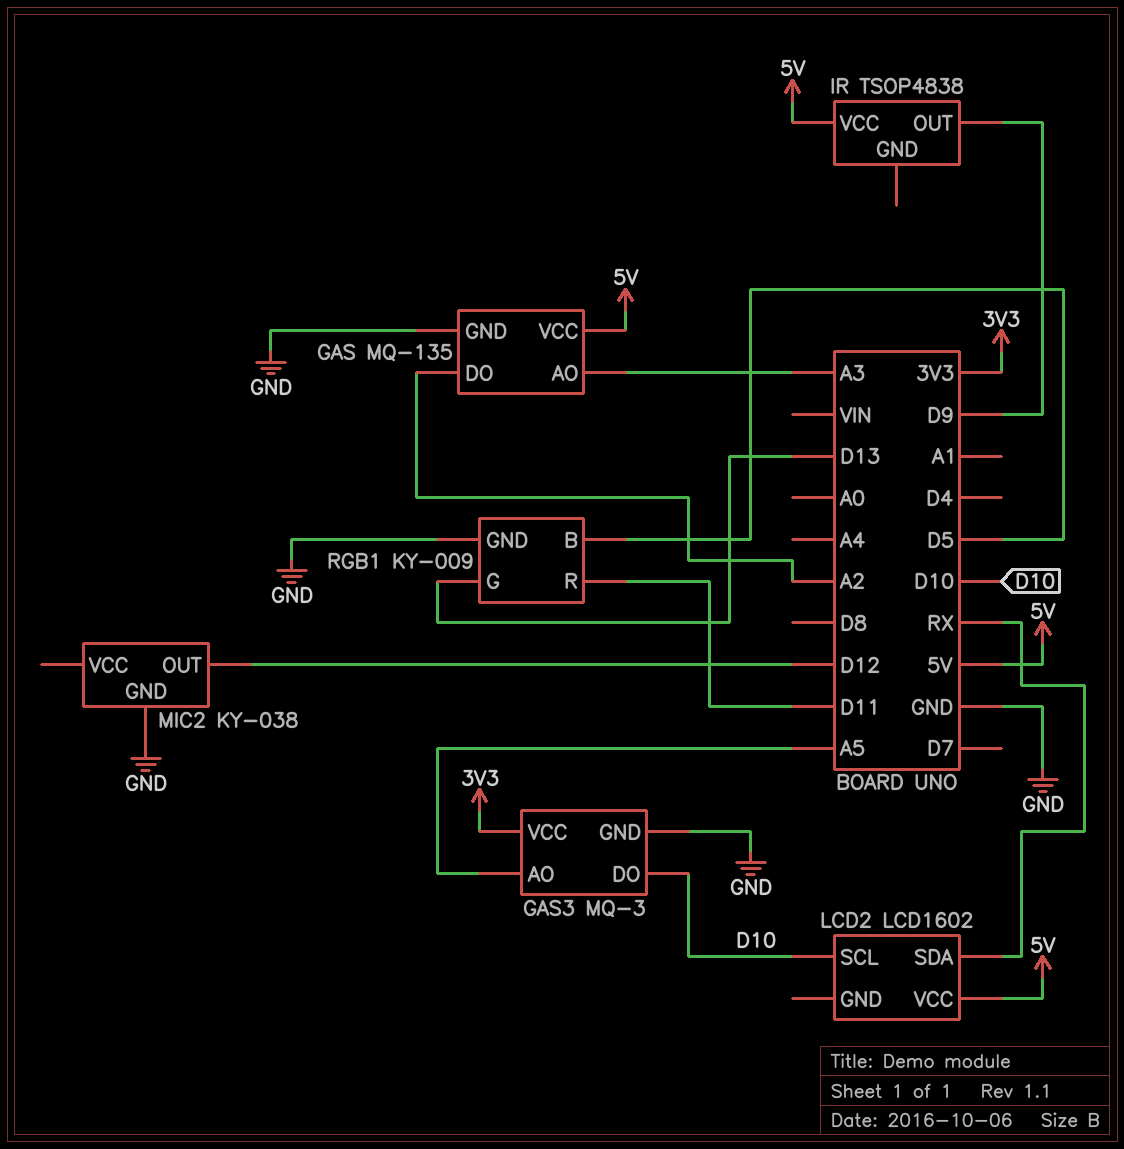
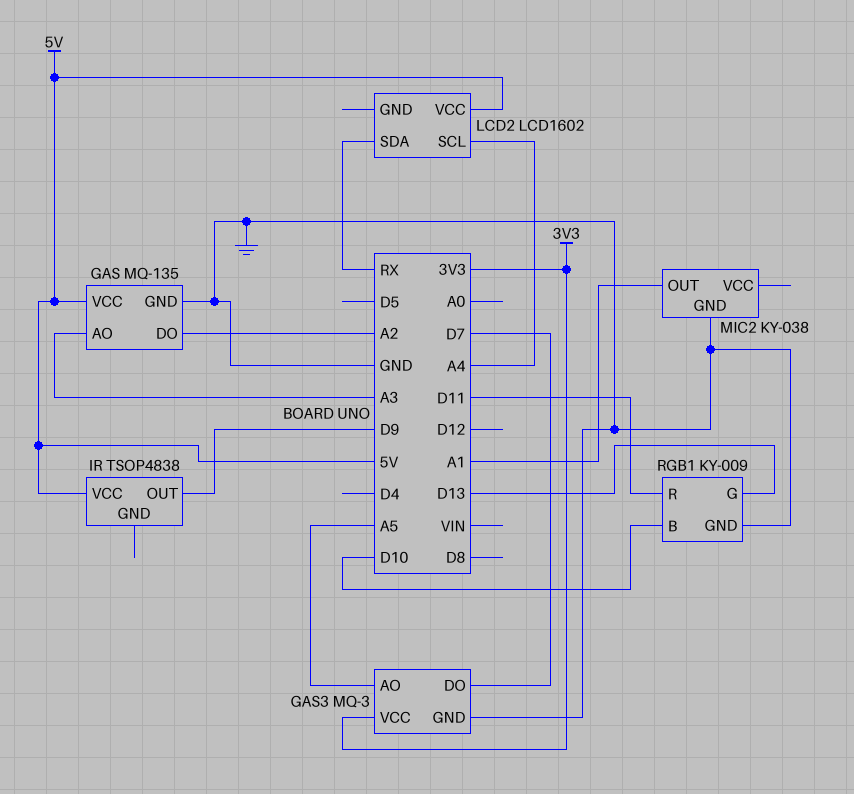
GAS3 pin DO: D10 -> D7
LCD2 pin SCL: D10 -> A4
MIC2 pin OUT: D12 -> A1
RGB1 pin B: D5 -> D10

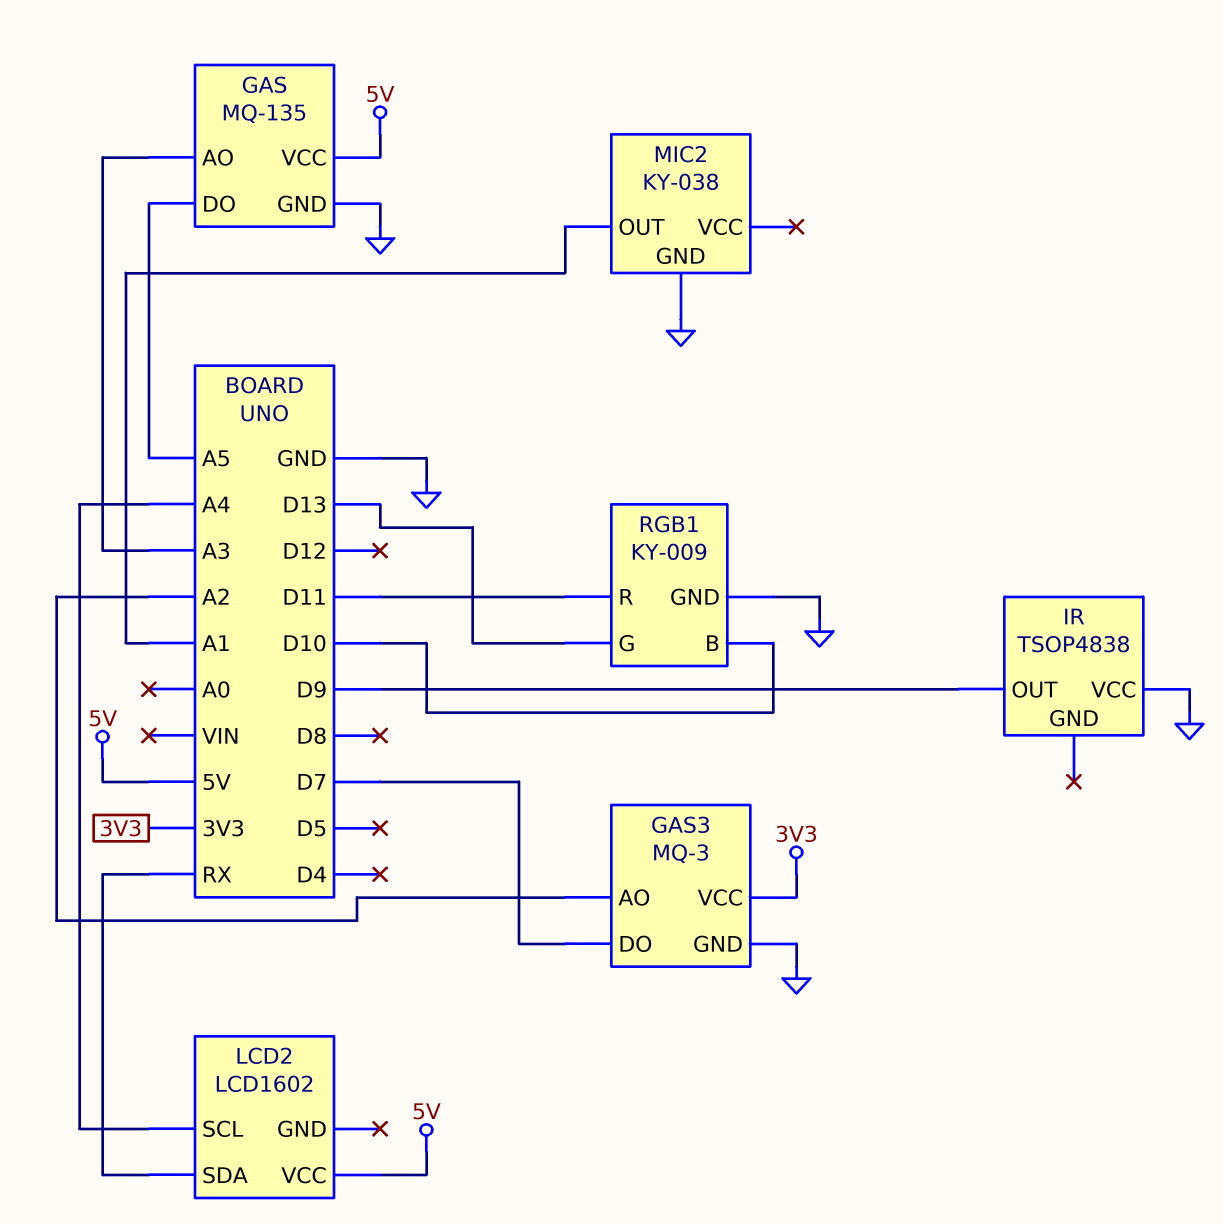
GAS pin DO: A2 -> A5
GAS3 pin AO: A5 -> A2
IR pin VCC: 5V -> GND

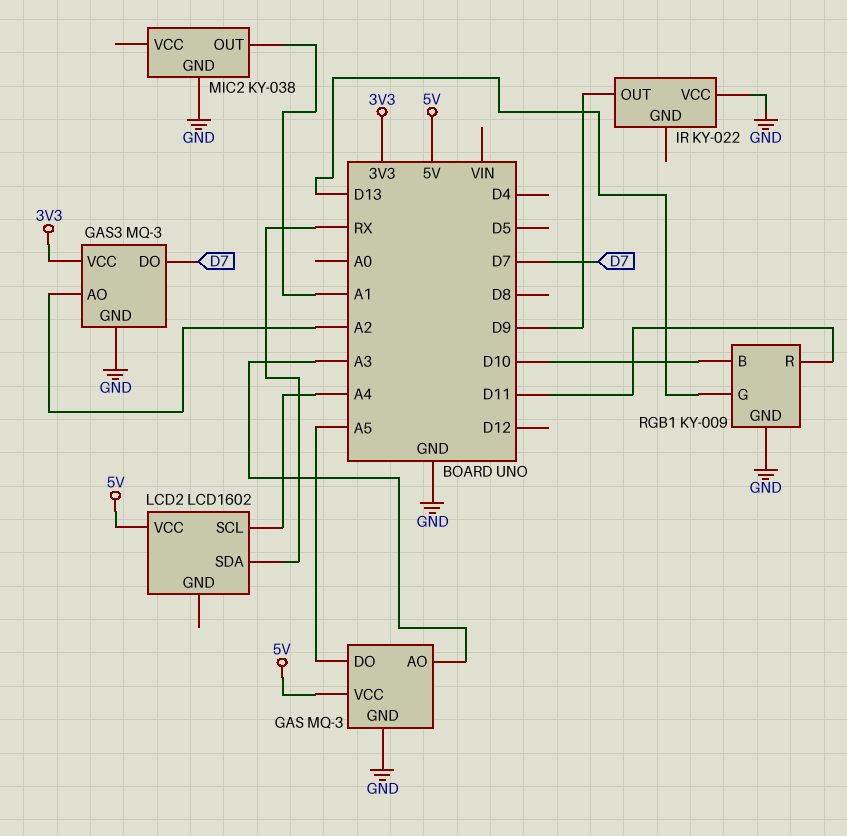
GAS: MQ-135 -> MQ-3
IR: TSOP4838 -> KY-022

